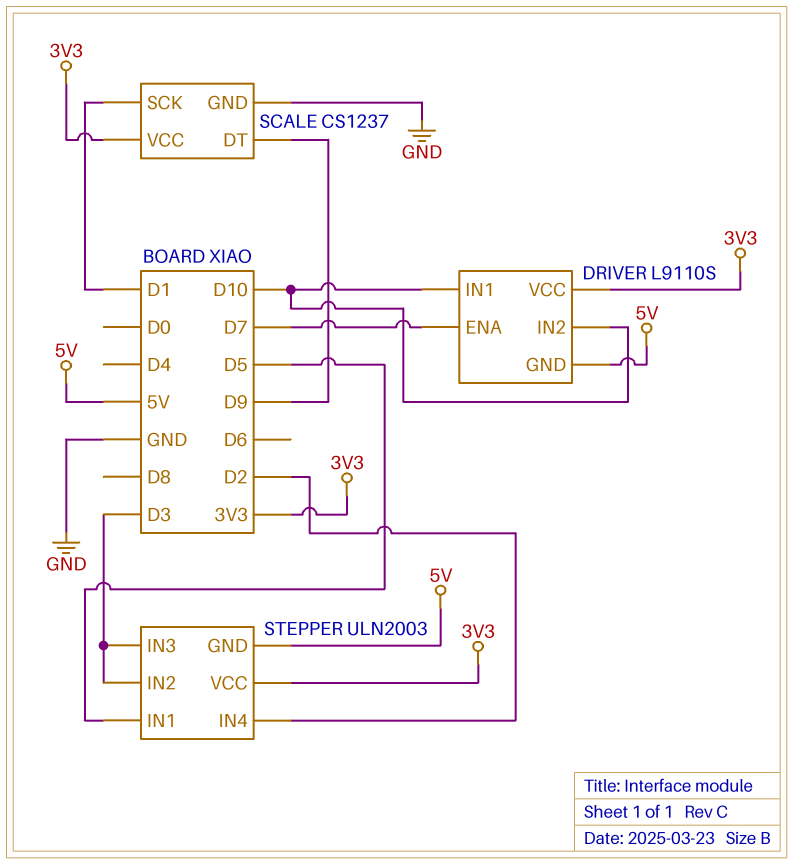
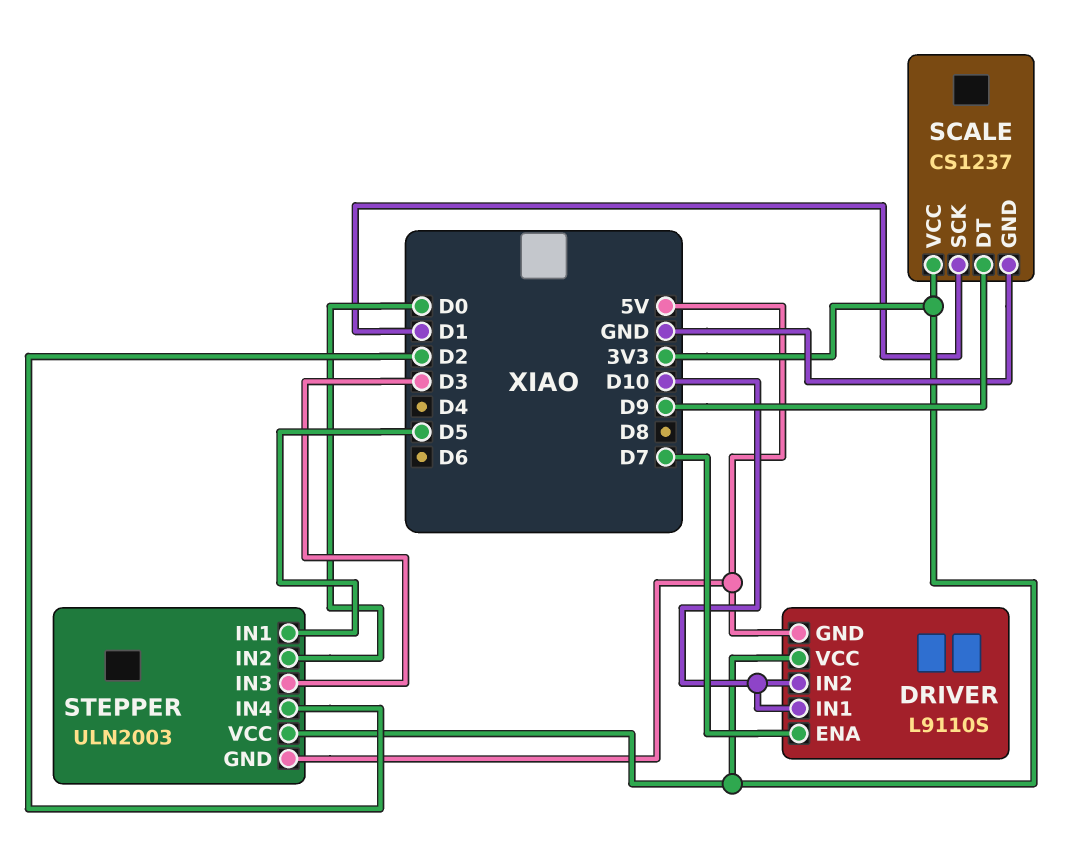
STEPPER pin IN2: D3 -> D0

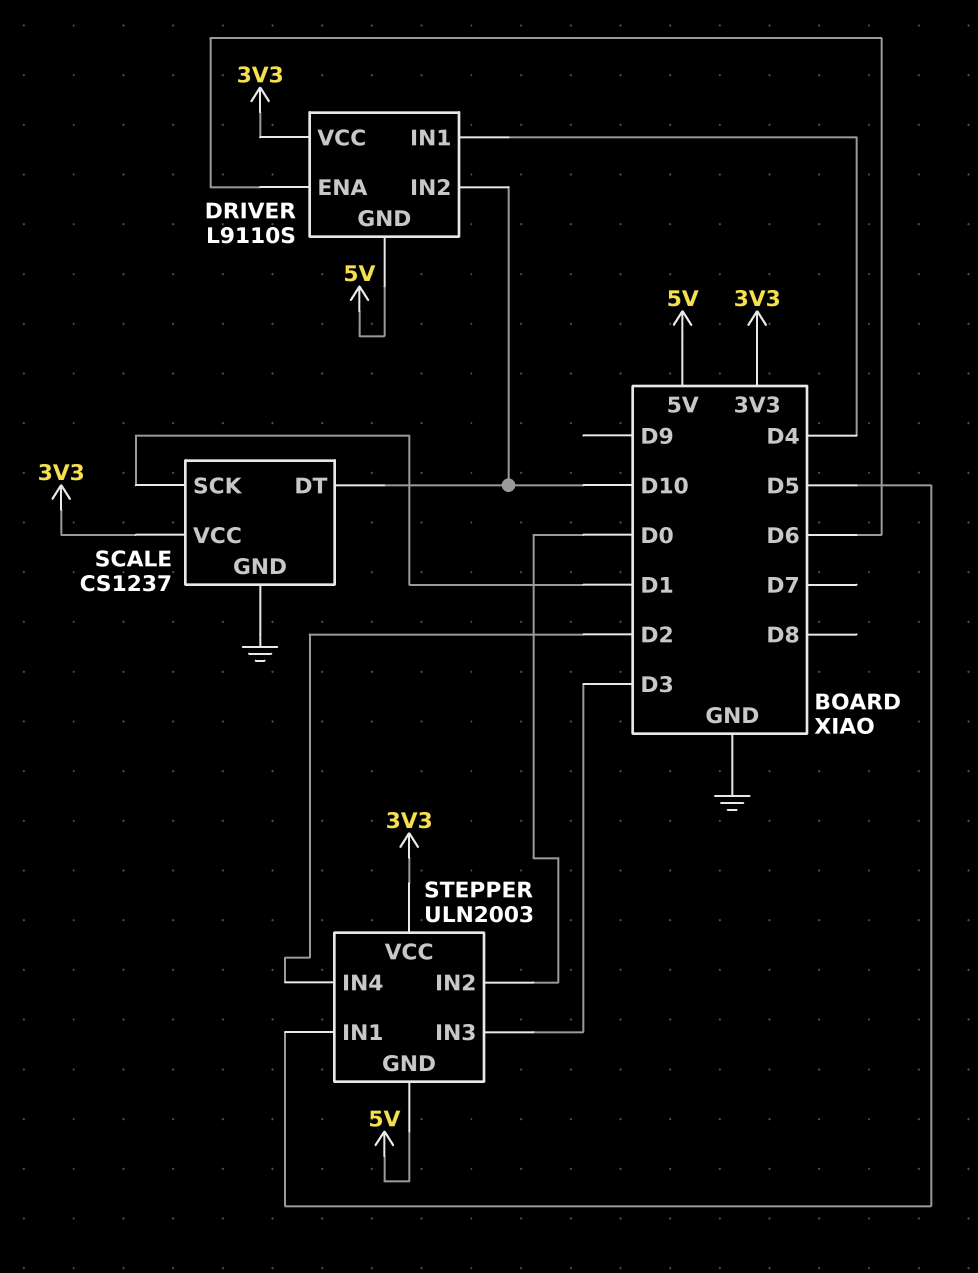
DRIVER pin ENA: D7 -> D6
DRIVER pin IN1: D10 -> D4
SCALE pin DT: D9 -> D10

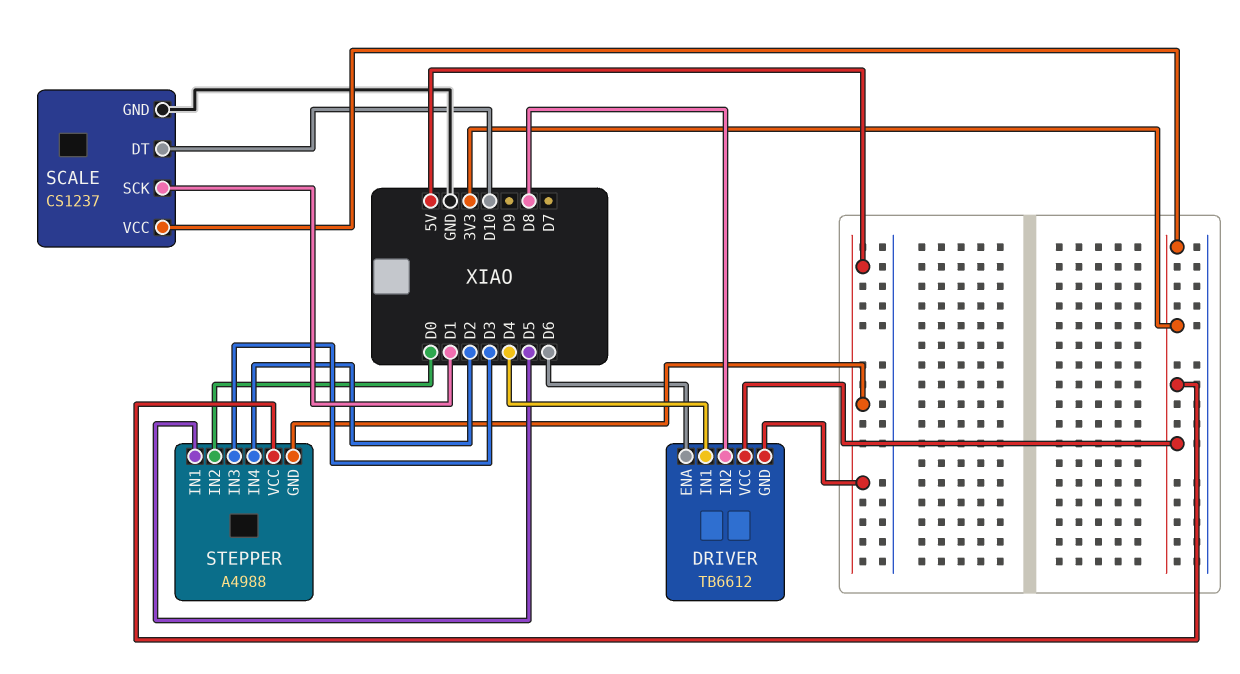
DRIVER: L9110S -> TB6612
DRIVER pin IN2: D10 -> D8
STEPPER: ULN2003 -> A4988

